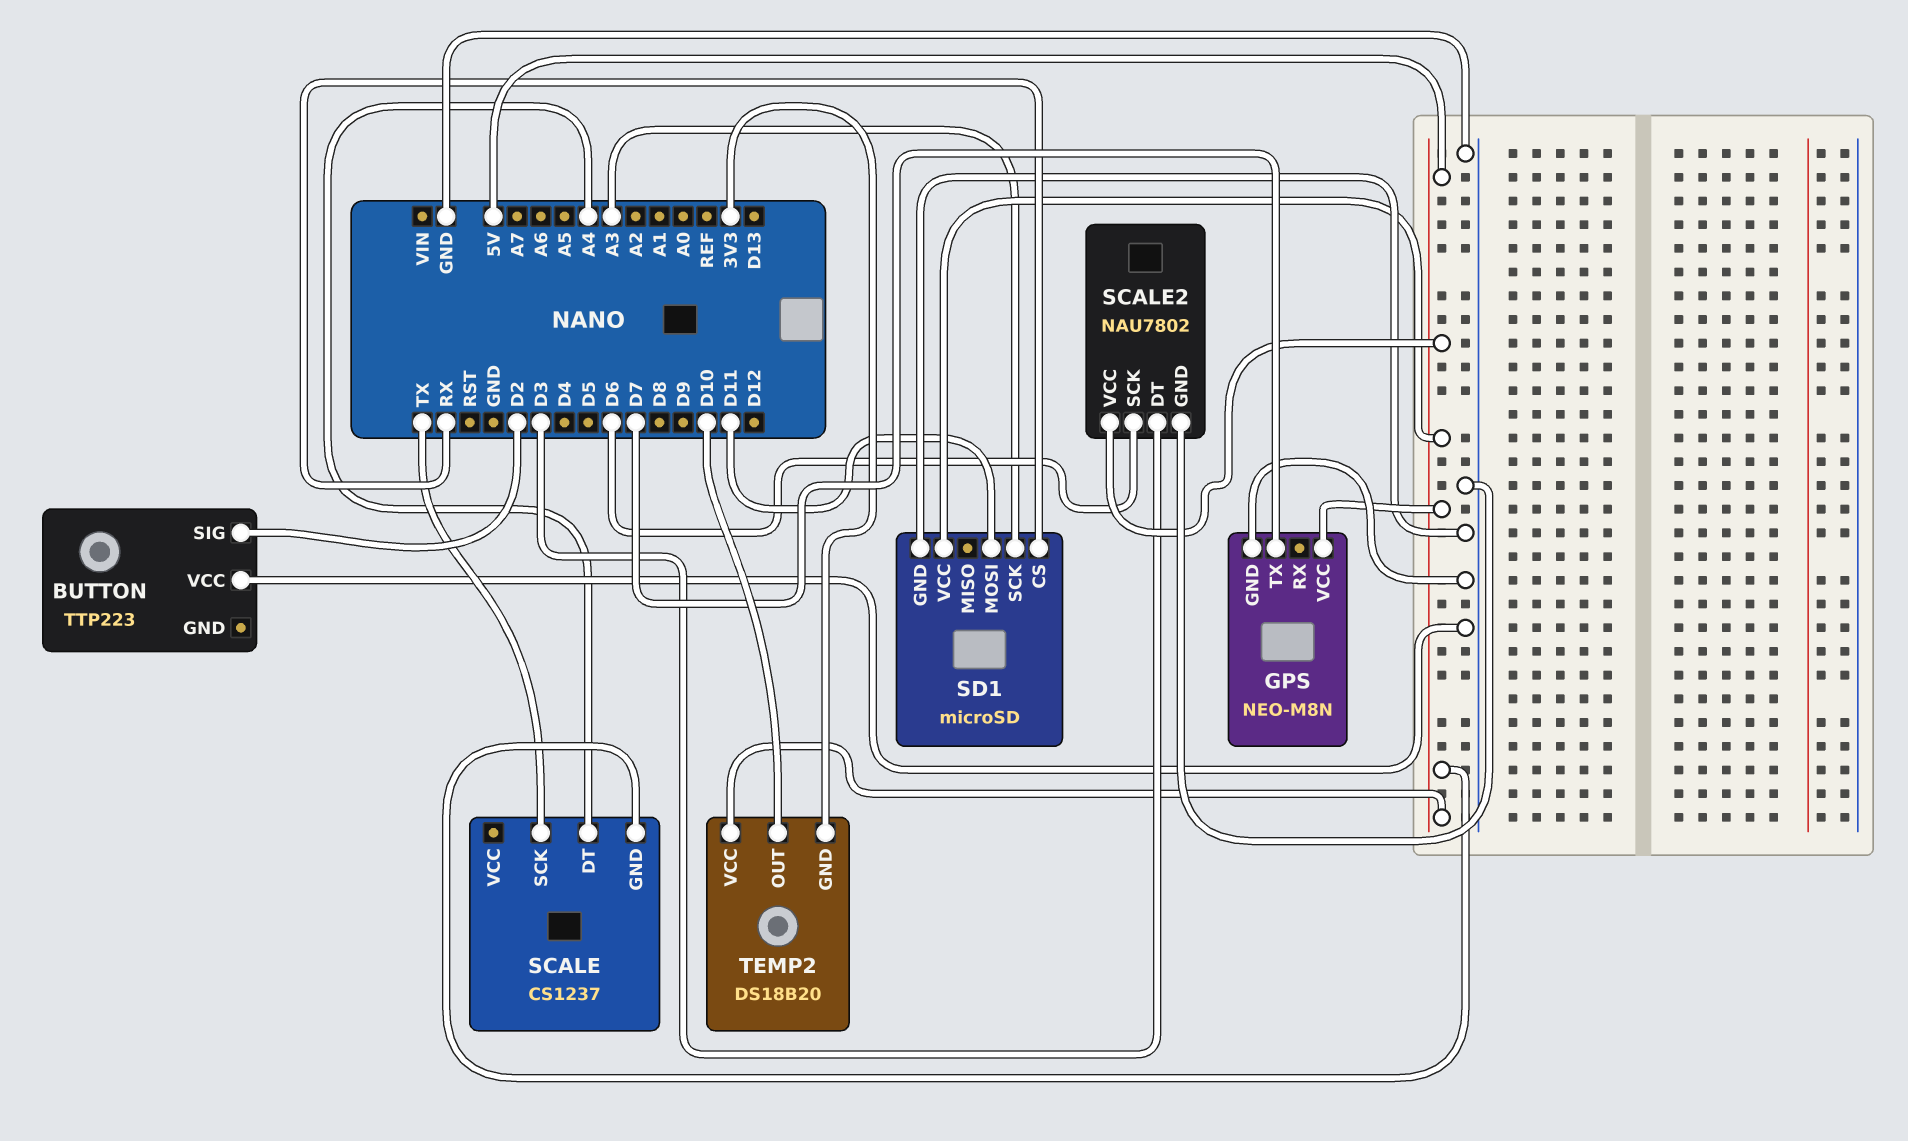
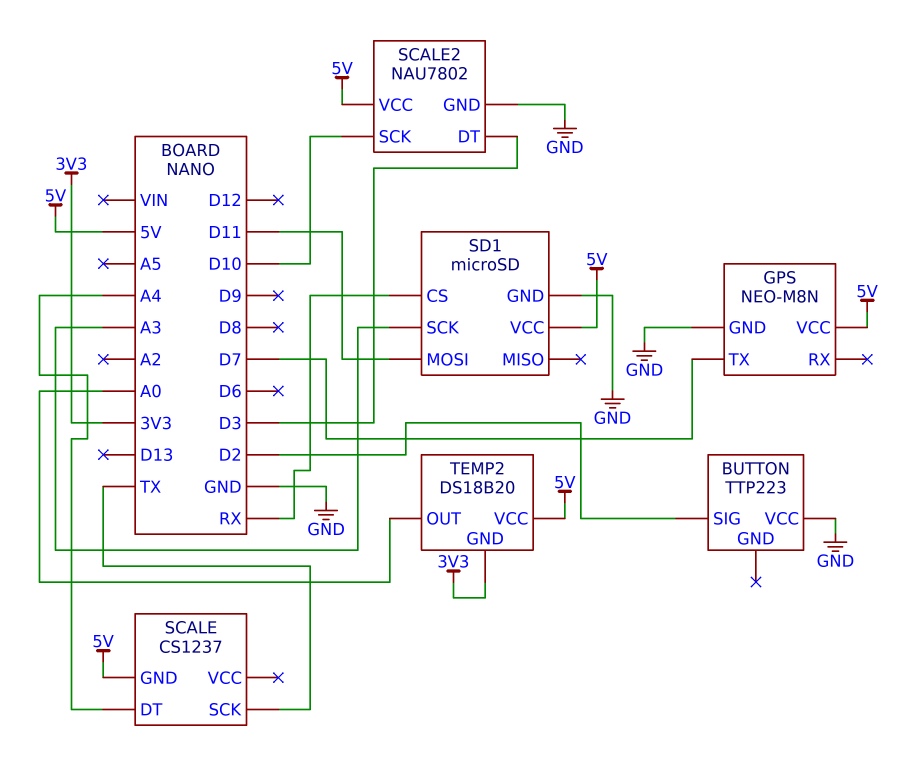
SCALE2 pin SCK: D6 -> D10
TEMP2 pin OUT: D10 -> A0

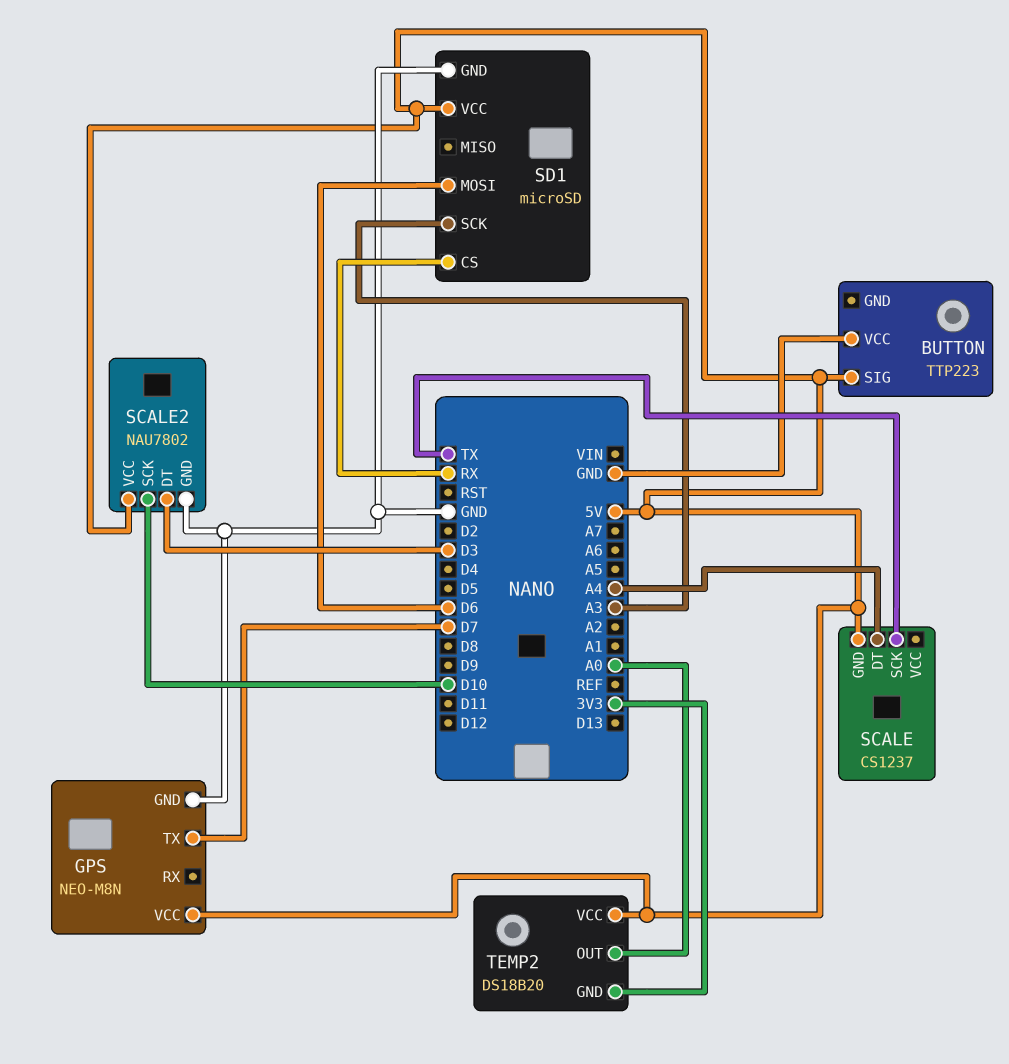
BUTTON pin SIG: D2 -> 5V
SD1 pin MOSI: D11 -> D6

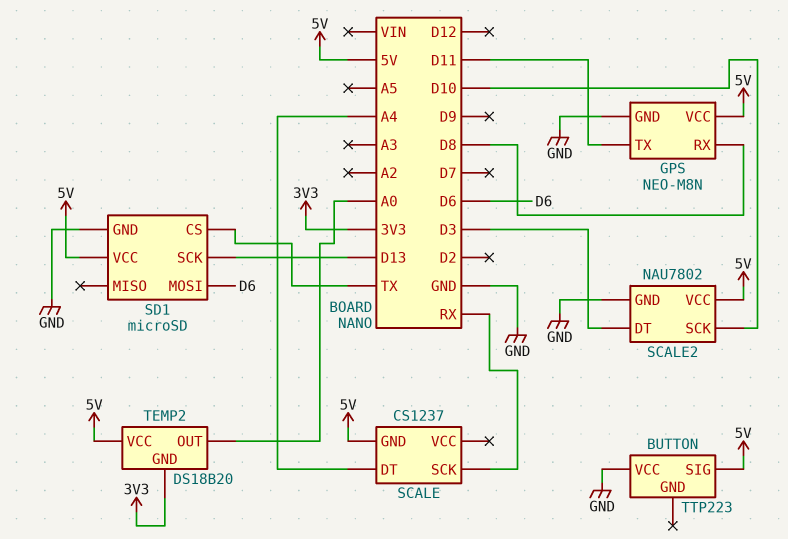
GPS pin RX: none -> D8
GPS pin TX: D7 -> D11
SCALE pin SCK: TX -> RX
SD1 pin CS: RX -> TX
SD1 pin SCK: A3 -> D13

